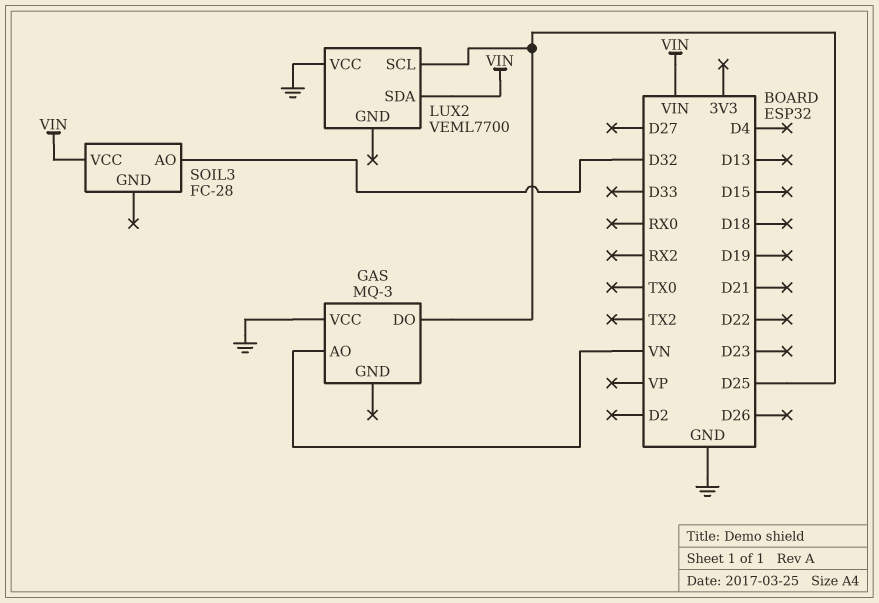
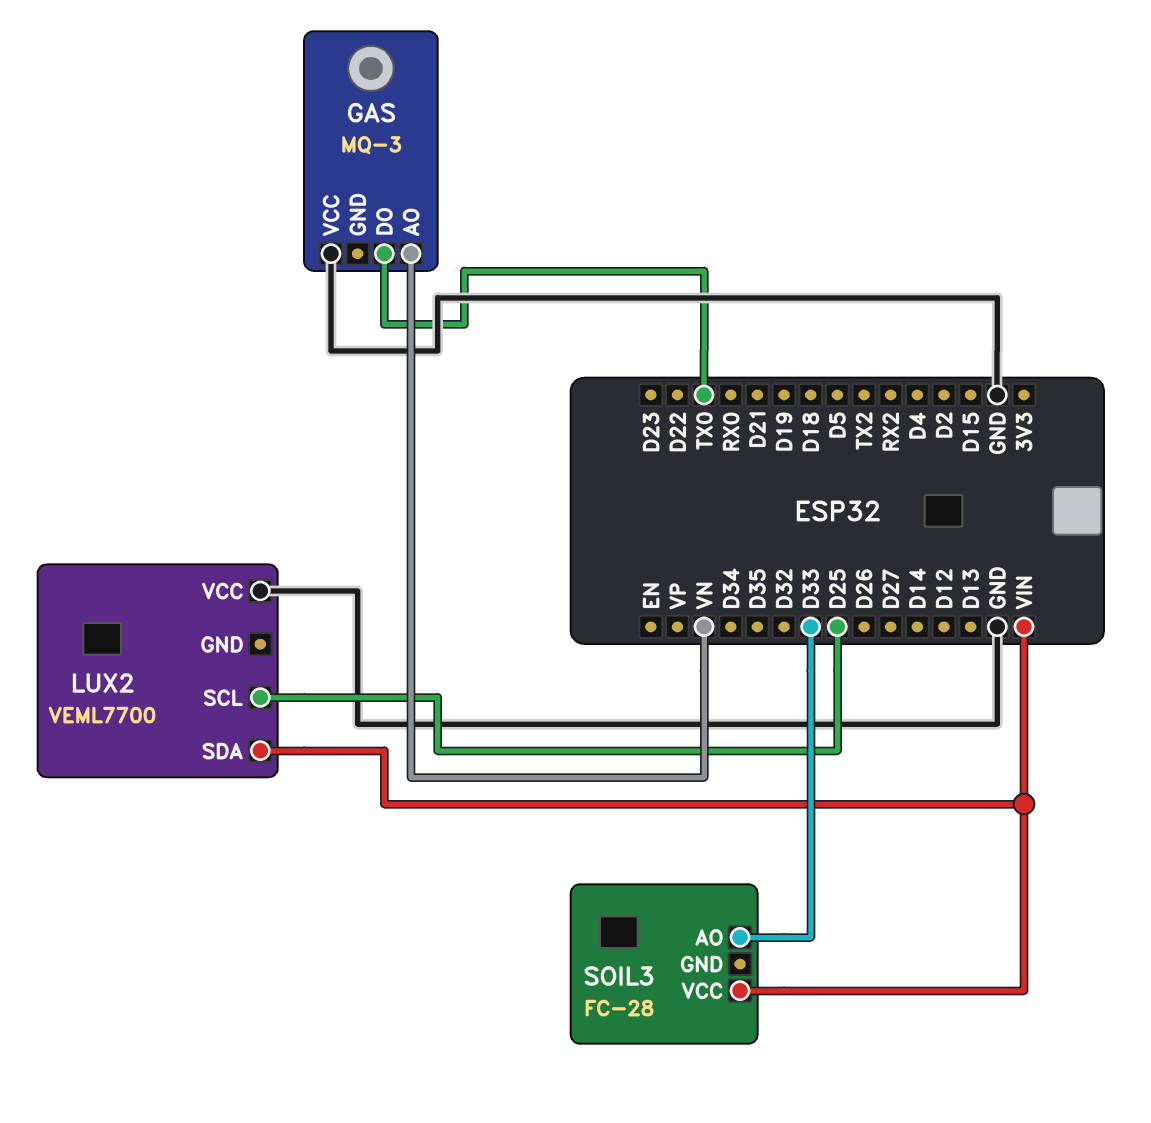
GAS pin DO: D25 -> TX0
SOIL3 pin AO: D32 -> D33

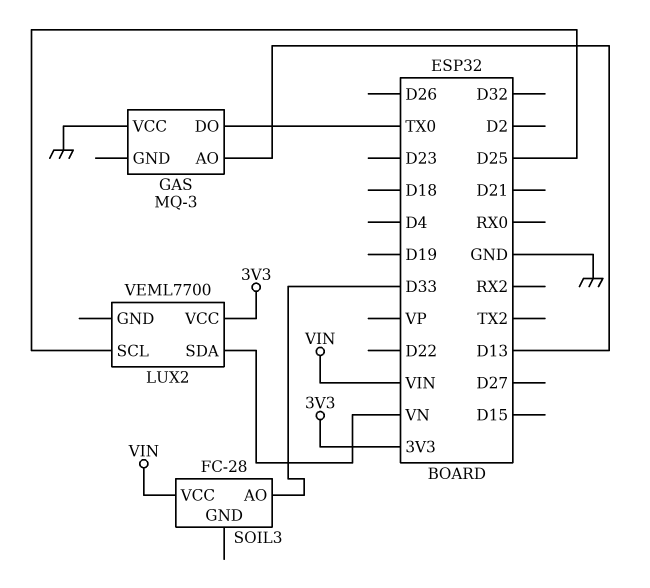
GAS pin AO: VN -> D13
LUX2 pin SDA: VIN -> VN
LUX2 pin VCC: GND -> 3V3

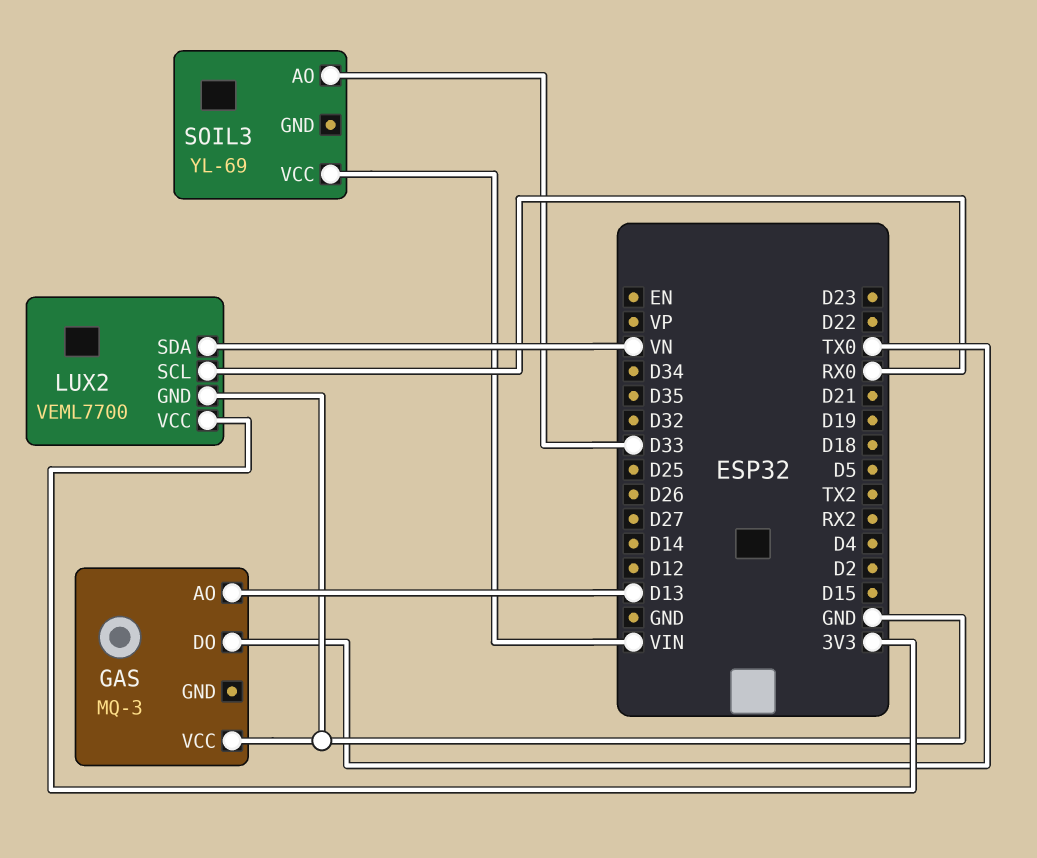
LUX2 pin GND: none -> GND
LUX2 pin SCL: D25 -> RX0
SOIL3: FC-28 -> YL-69

